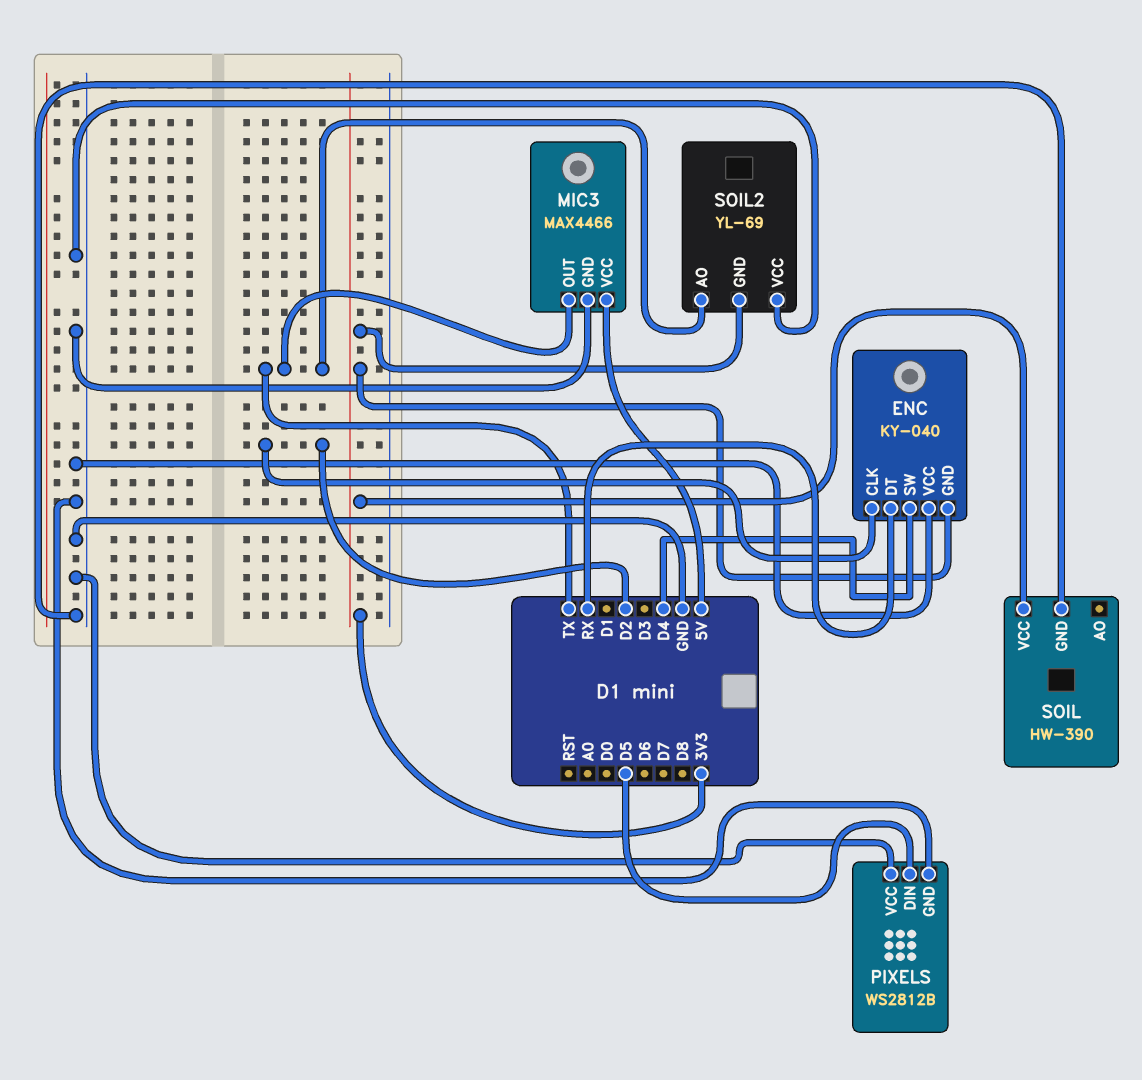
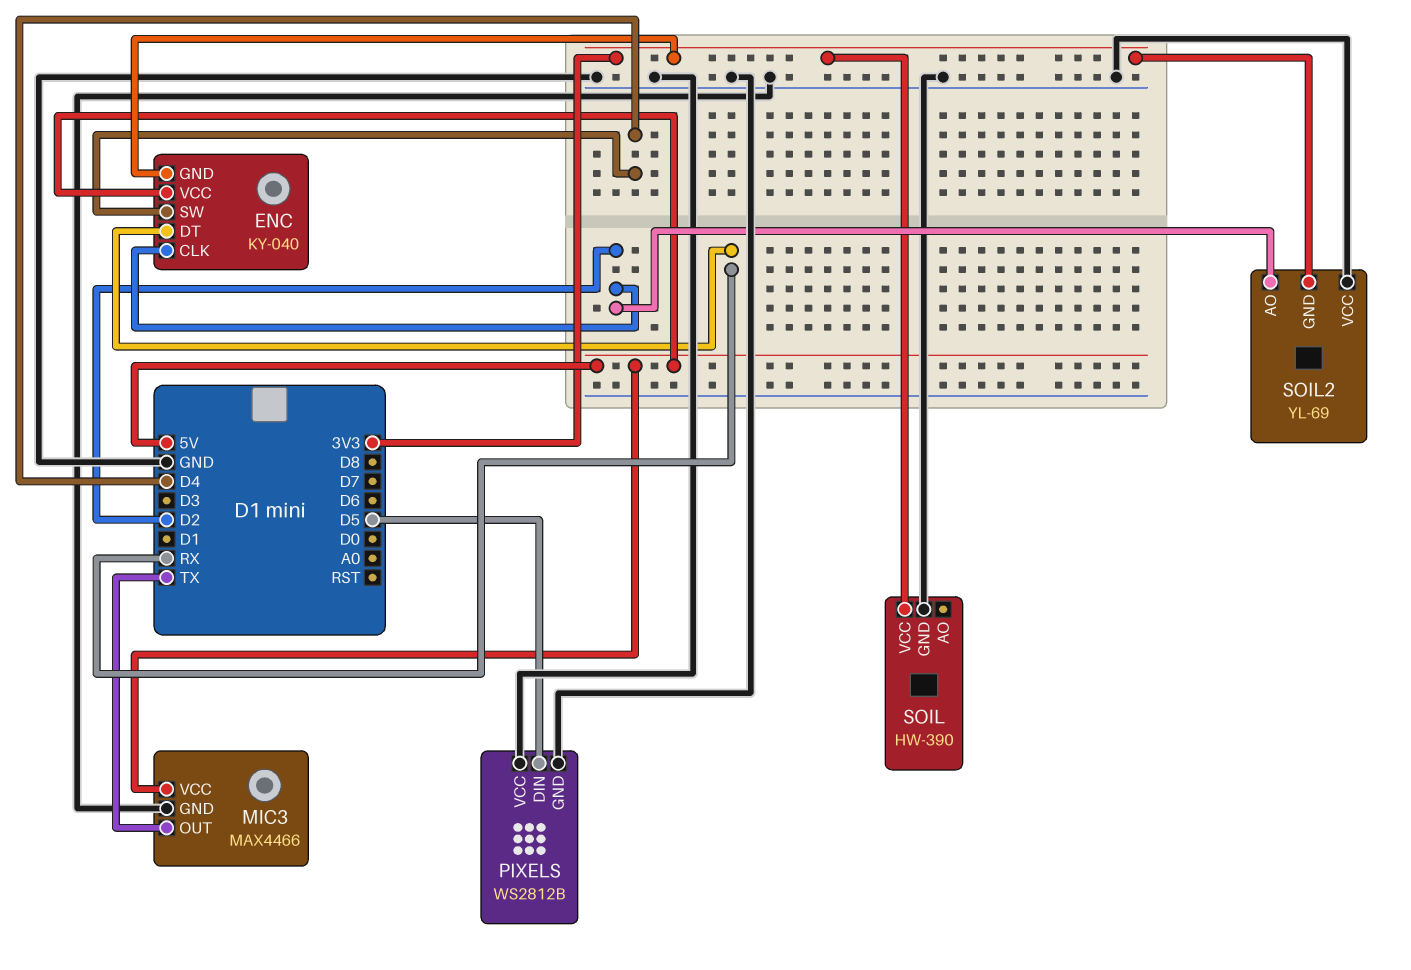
ENC pin VCC: GND -> 5V
SOIL2 pin AO: TX -> D2

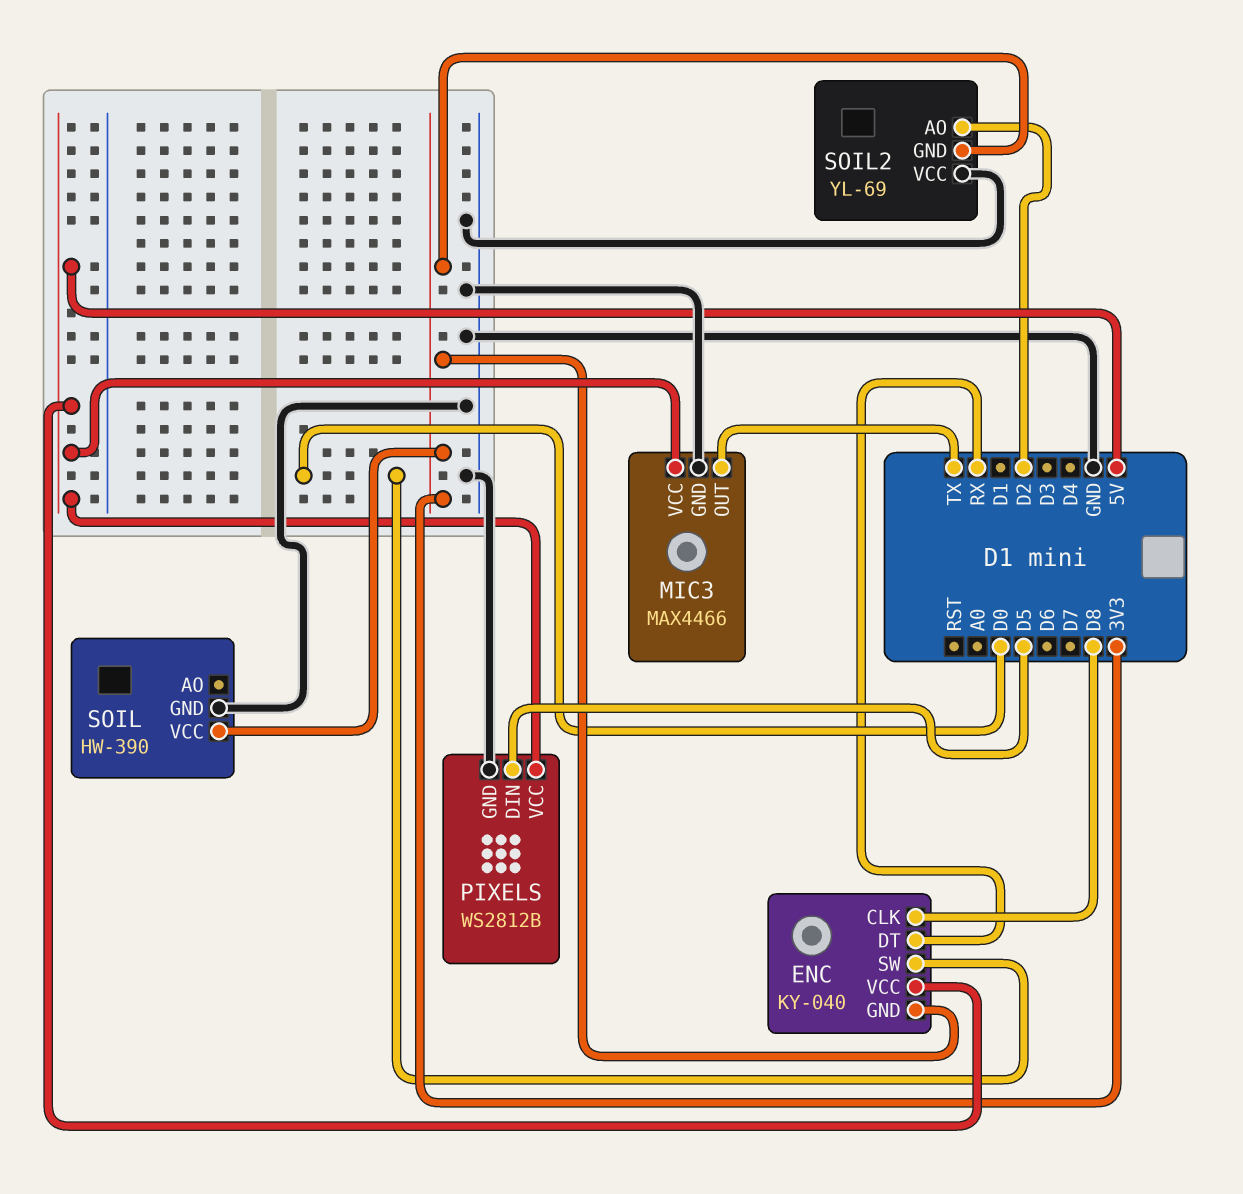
ENC pin CLK: D2 -> D8
ENC pin SW: D4 -> D0
PIXELS pin VCC: GND -> 5V

